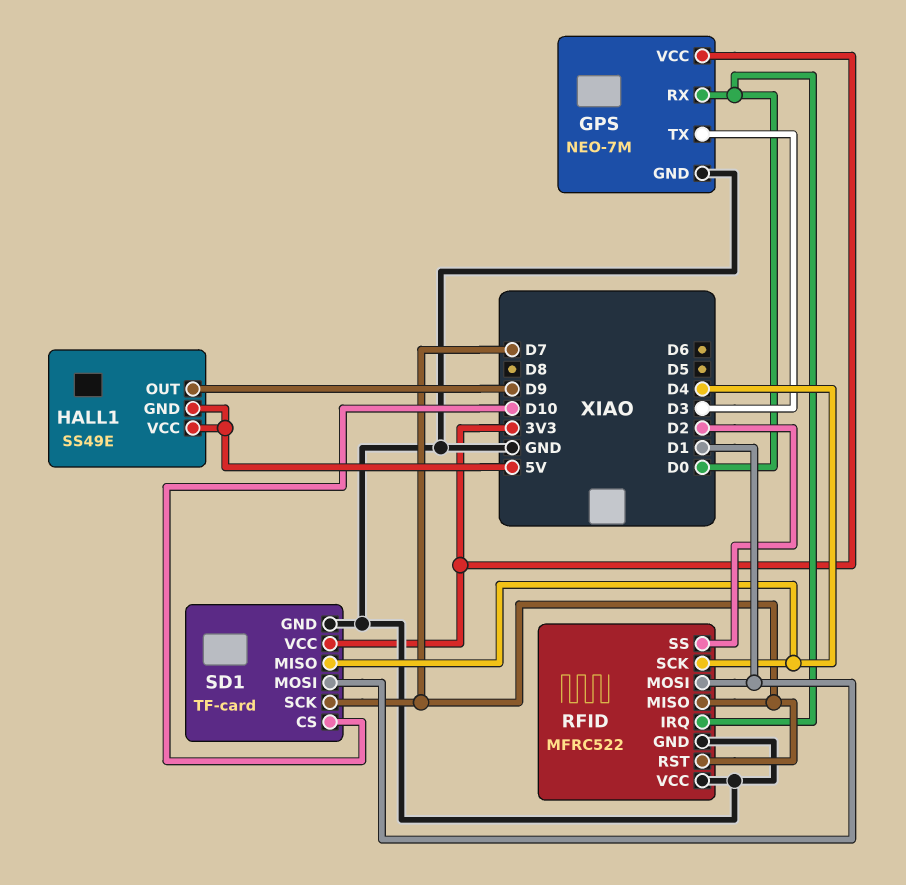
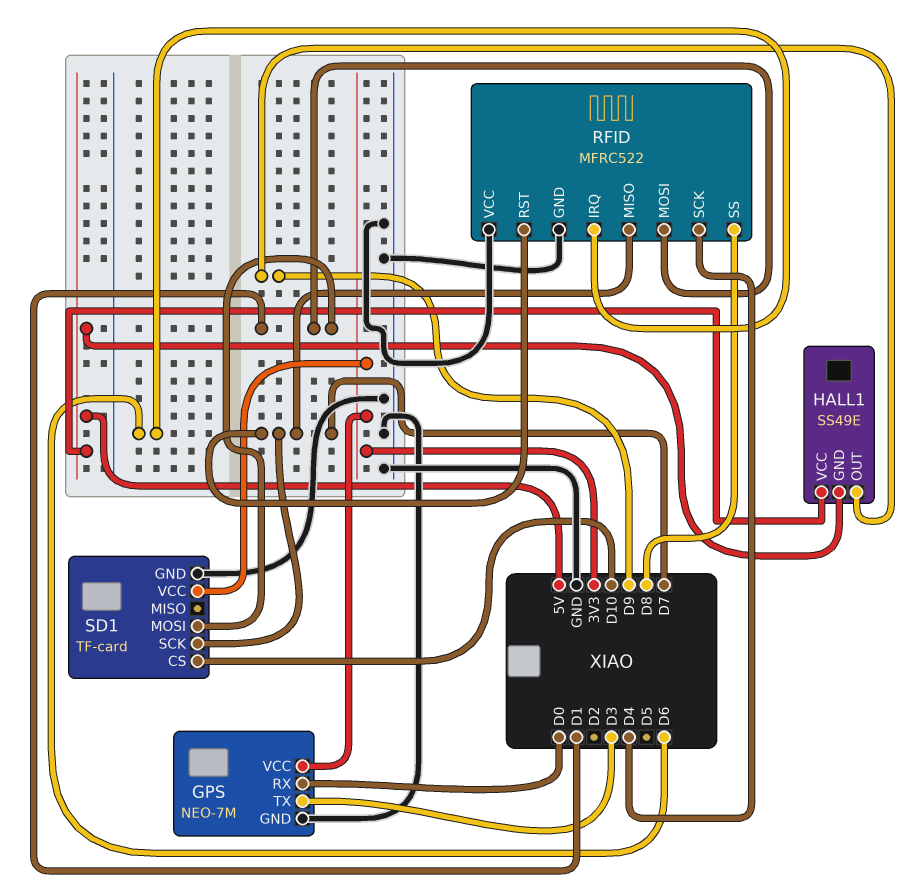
RFID pin IRQ: D0 -> D6
RFID pin SS: D2 -> D8
SD1 pin MISO: D4 -> none

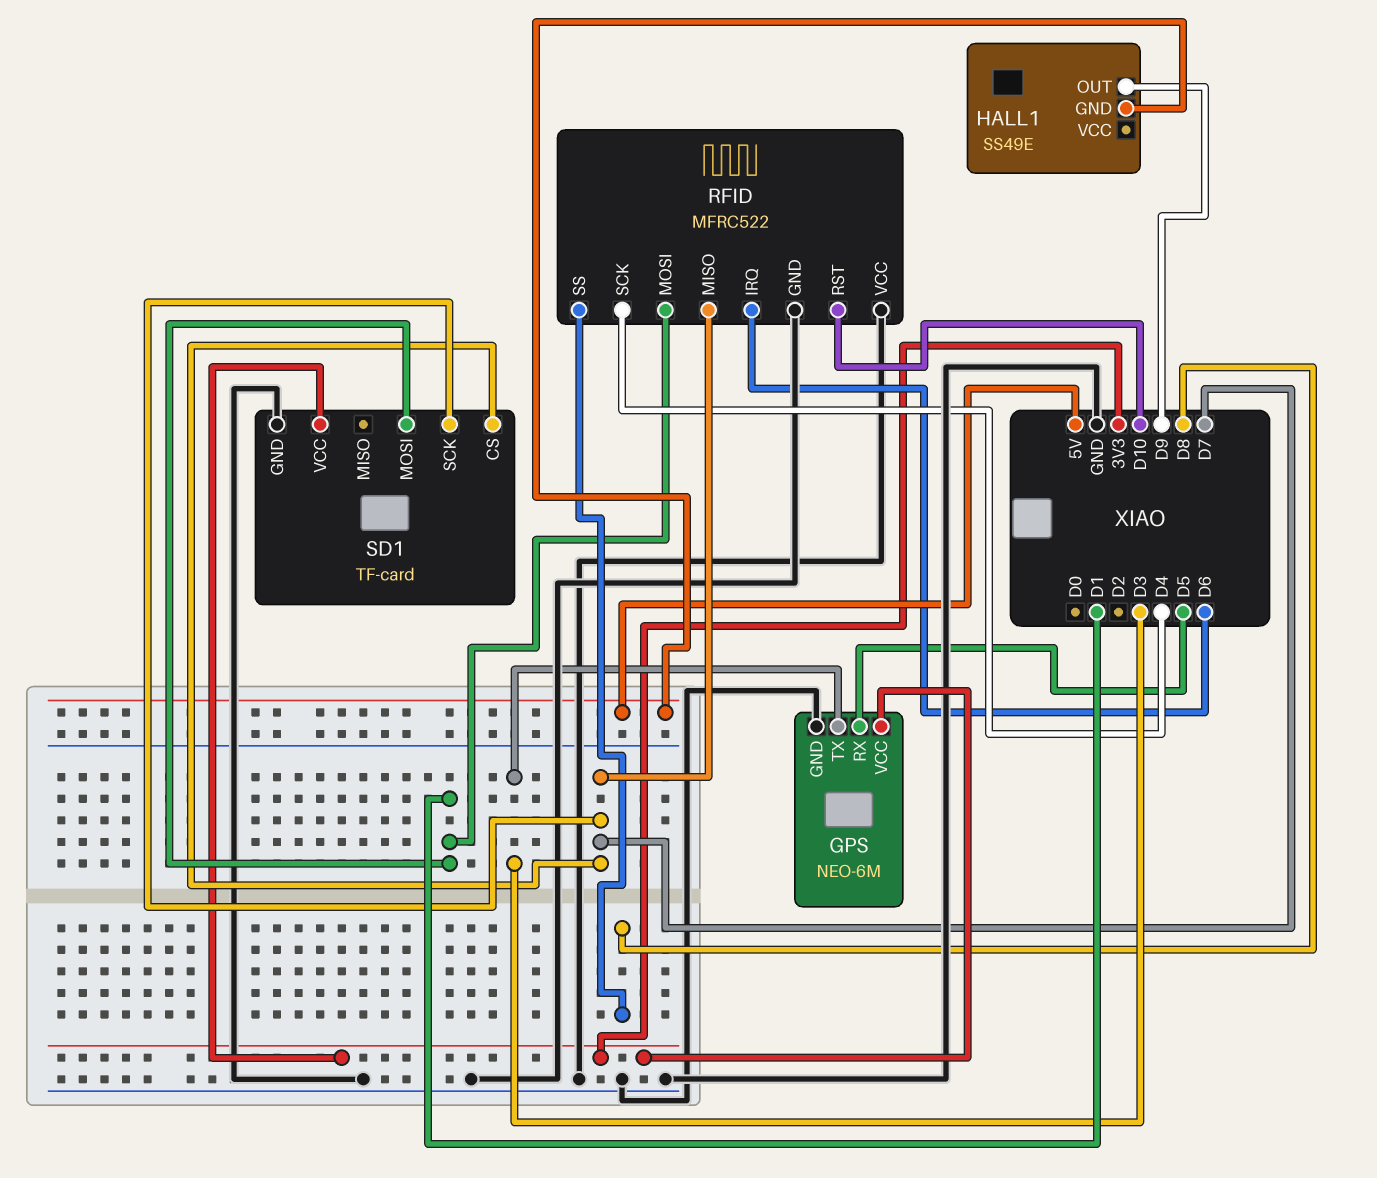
GPS: NEO-7M -> NEO-6M
GPS pin RX: D0 -> D5
HALL1 pin VCC: 5V -> none
RFID pin RST: D7 -> D10
SD1 pin CS: D10 -> D7

